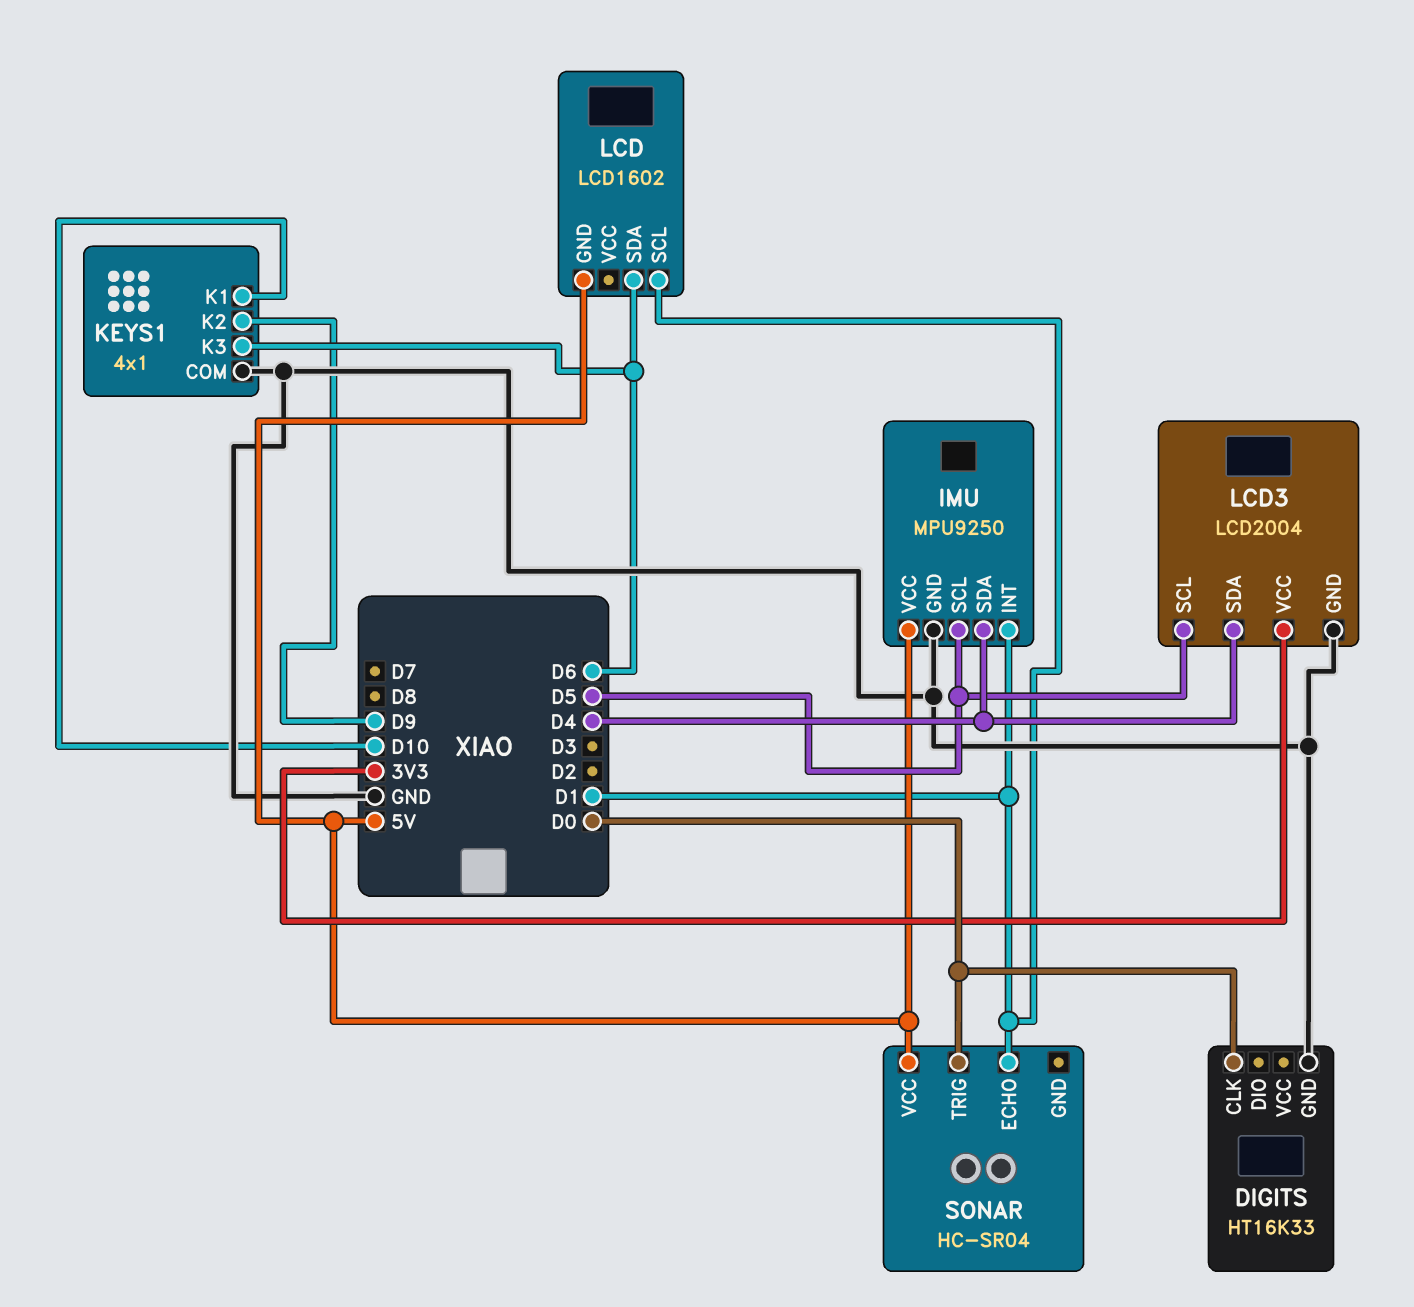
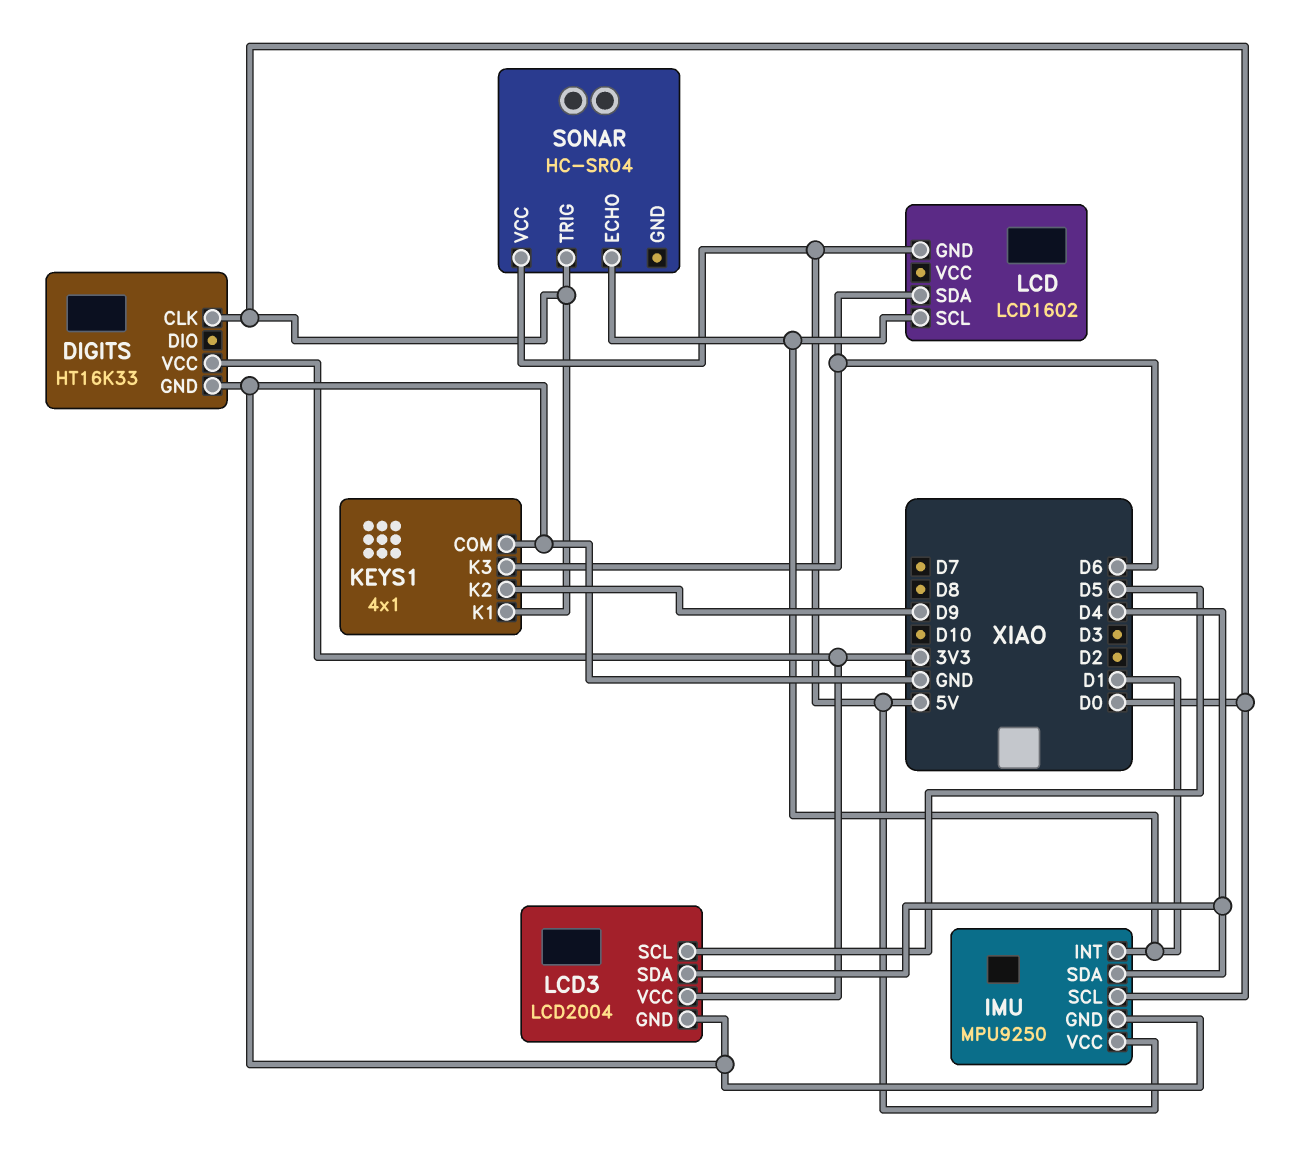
DIGITS pin VCC: none -> 3V3
IMU pin SCL: D5 -> D0
KEYS1 pin K1: D10 -> D0

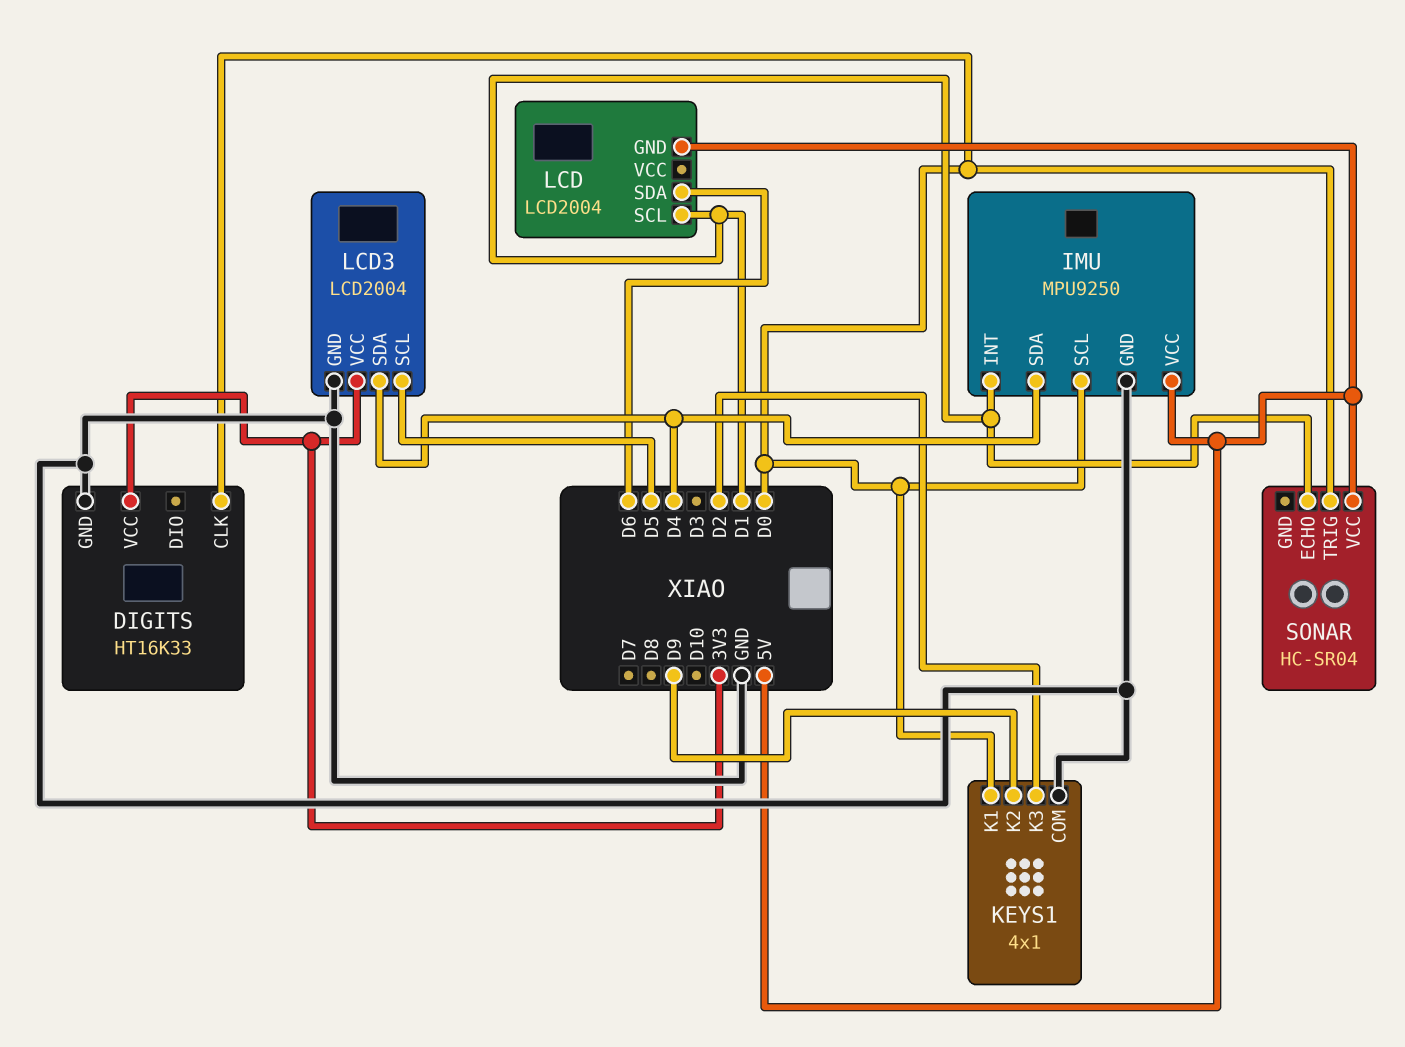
KEYS1 pin K3: D6 -> D2
LCD: LCD1602 -> LCD2004

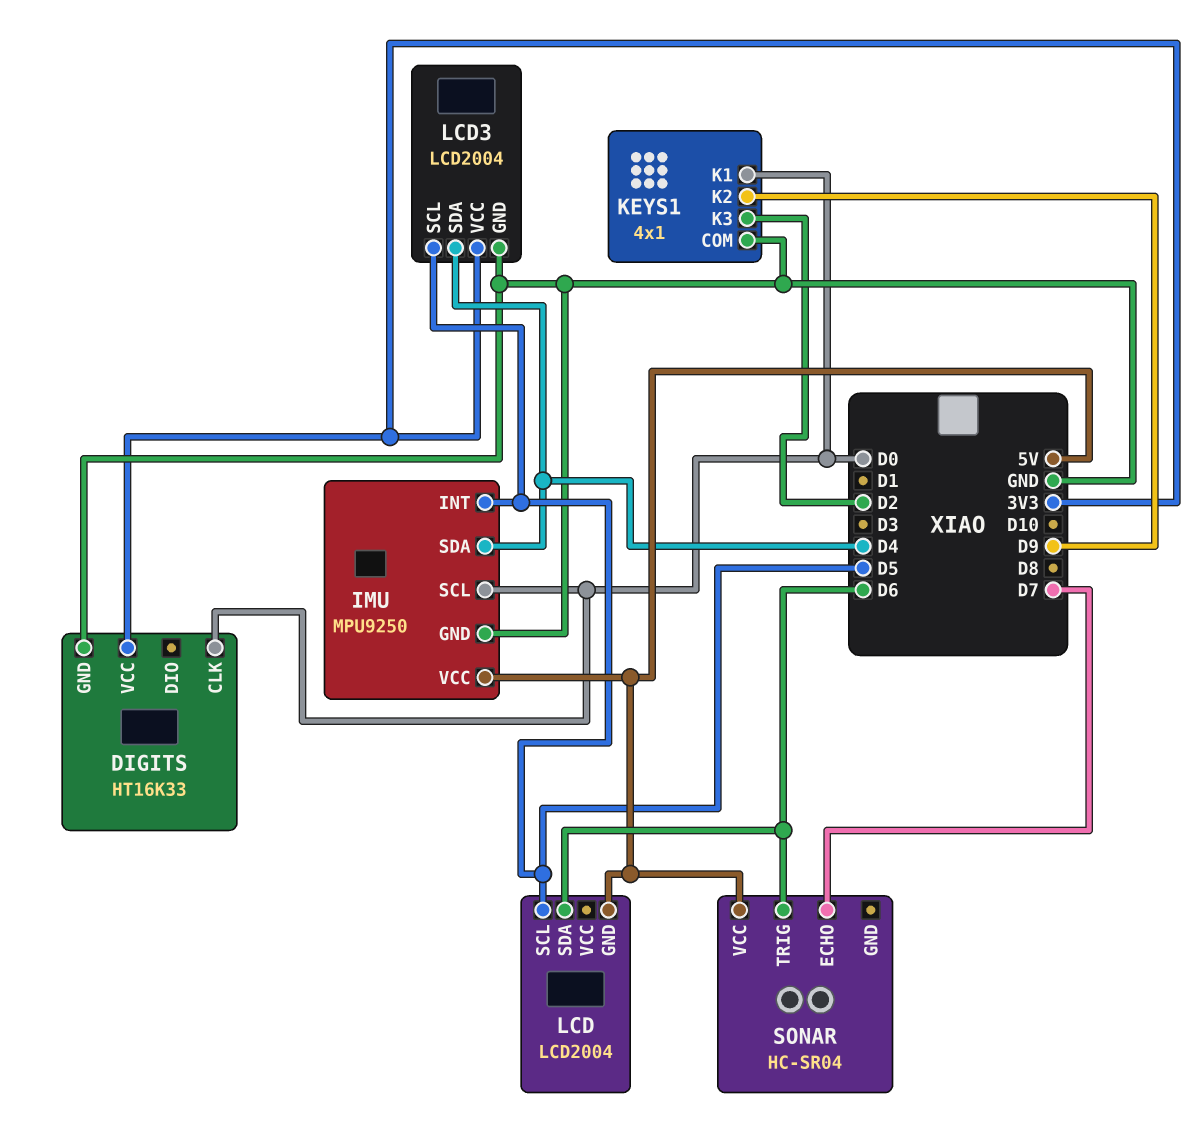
IMU pin INT: D1 -> D5
LCD pin SCL: D1 -> D5
SONAR pin ECHO: D1 -> D7
SONAR pin TRIG: D0 -> D6

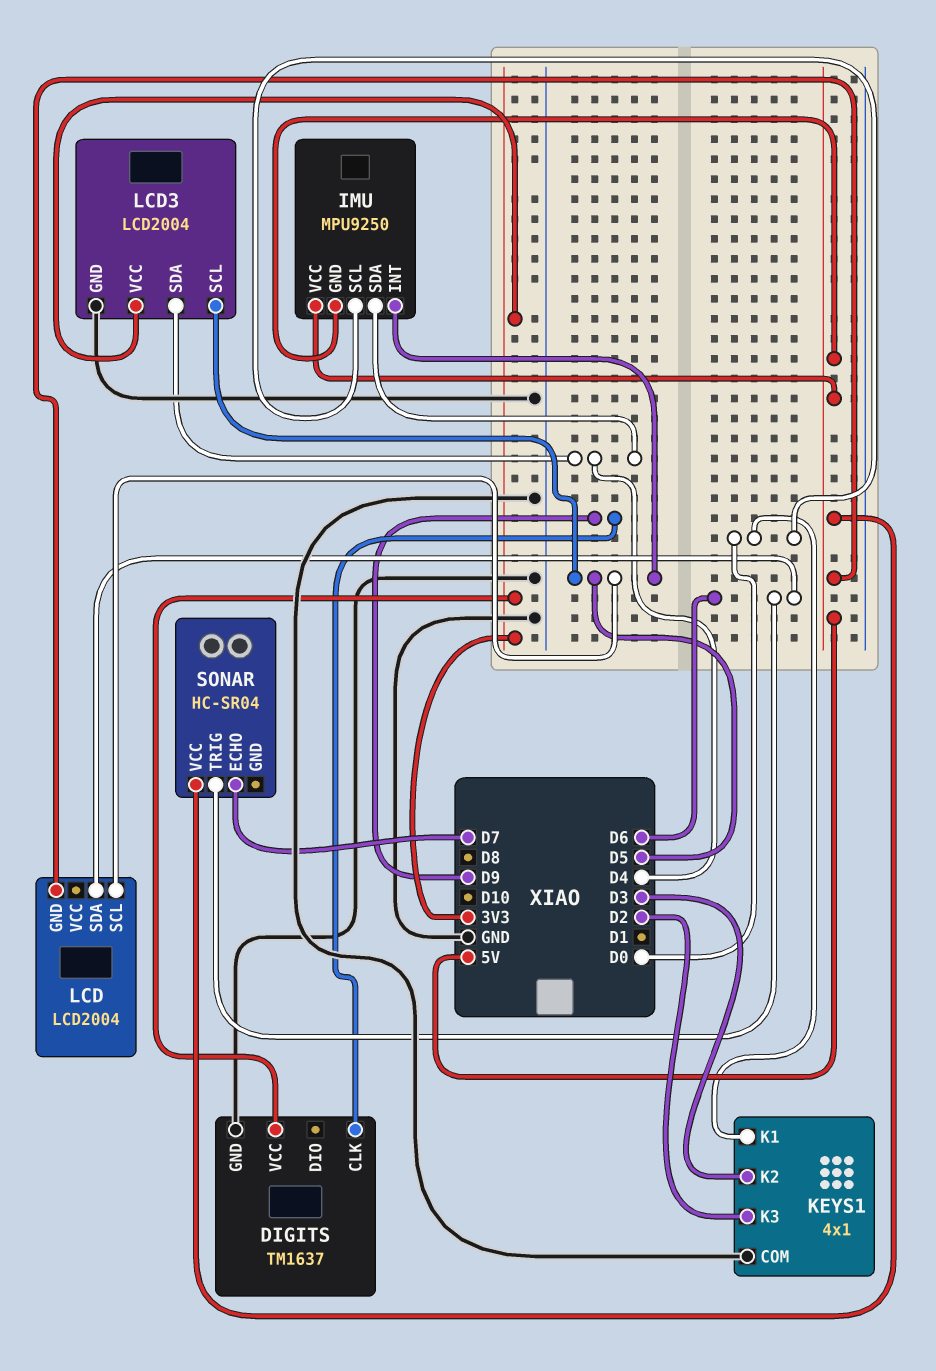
DIGITS: HT16K33 -> TM1637
DIGITS pin CLK: D0 -> D9
IMU pin GND: GND -> 5V
KEYS1 pin K2: D9 -> D3

